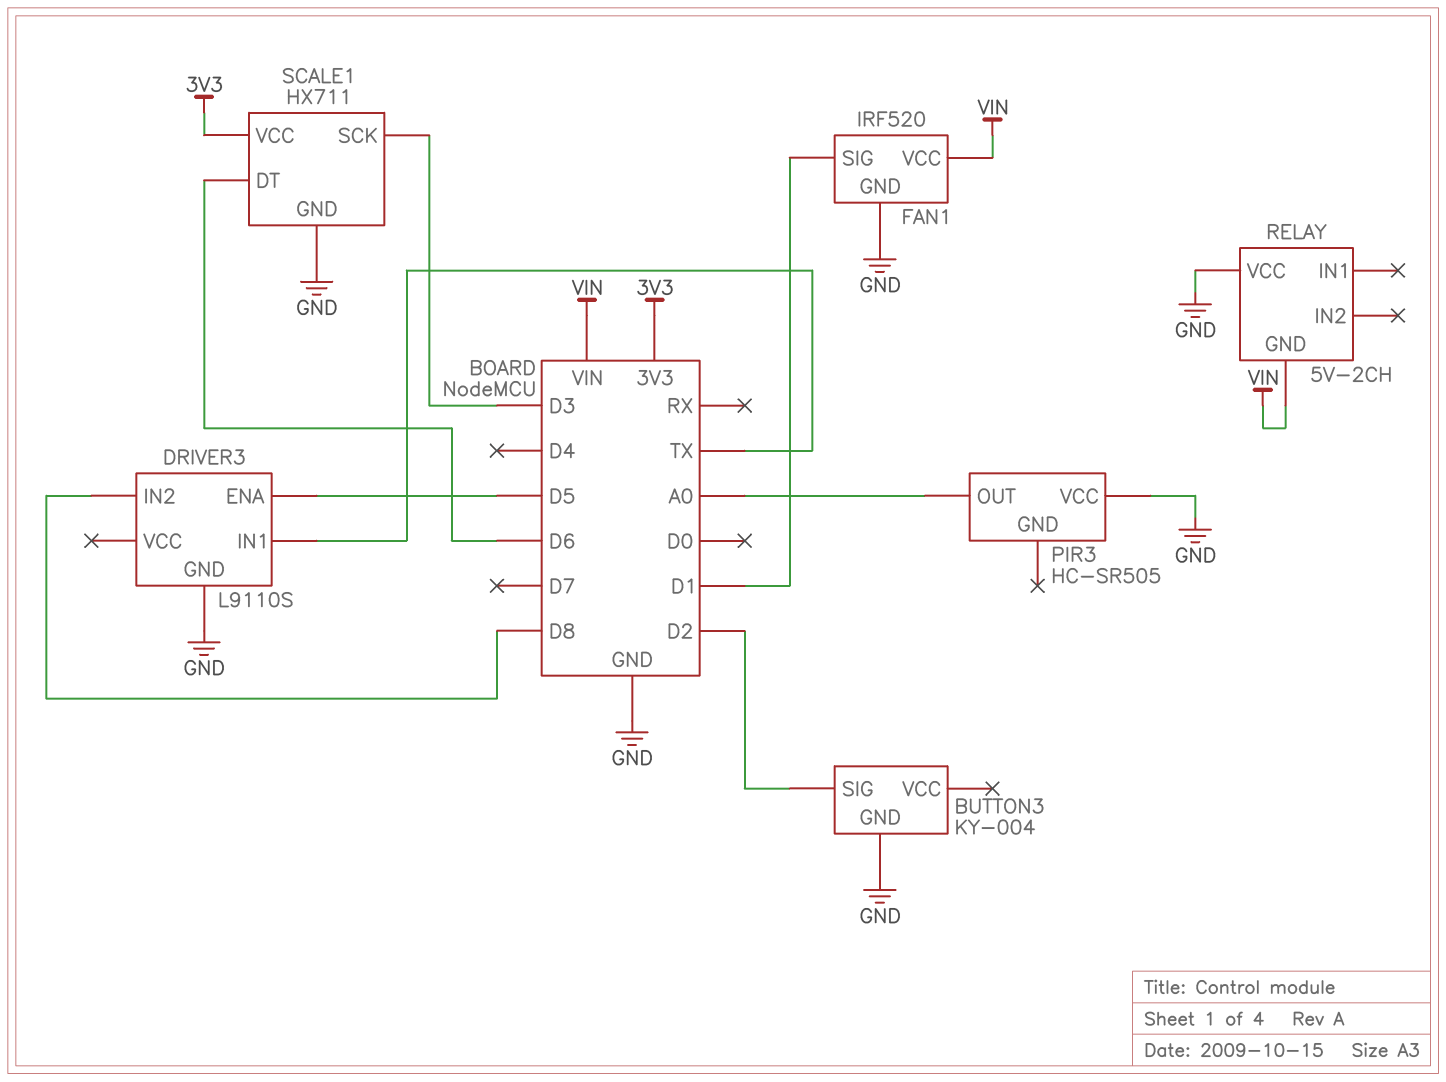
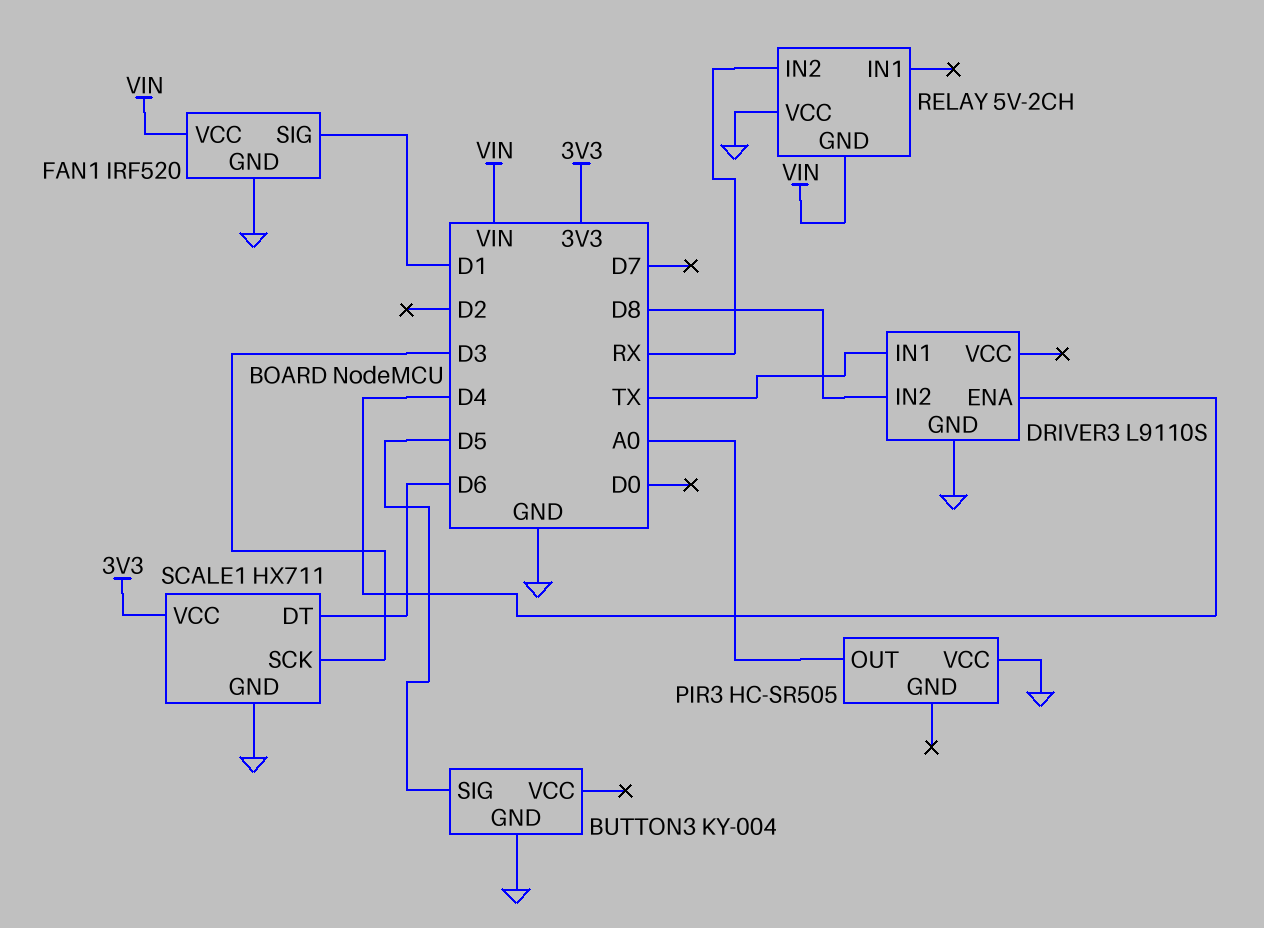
BUTTON3 pin SIG: D2 -> D5
DRIVER3 pin ENA: D5 -> D4
RELAY pin IN2: none -> RX

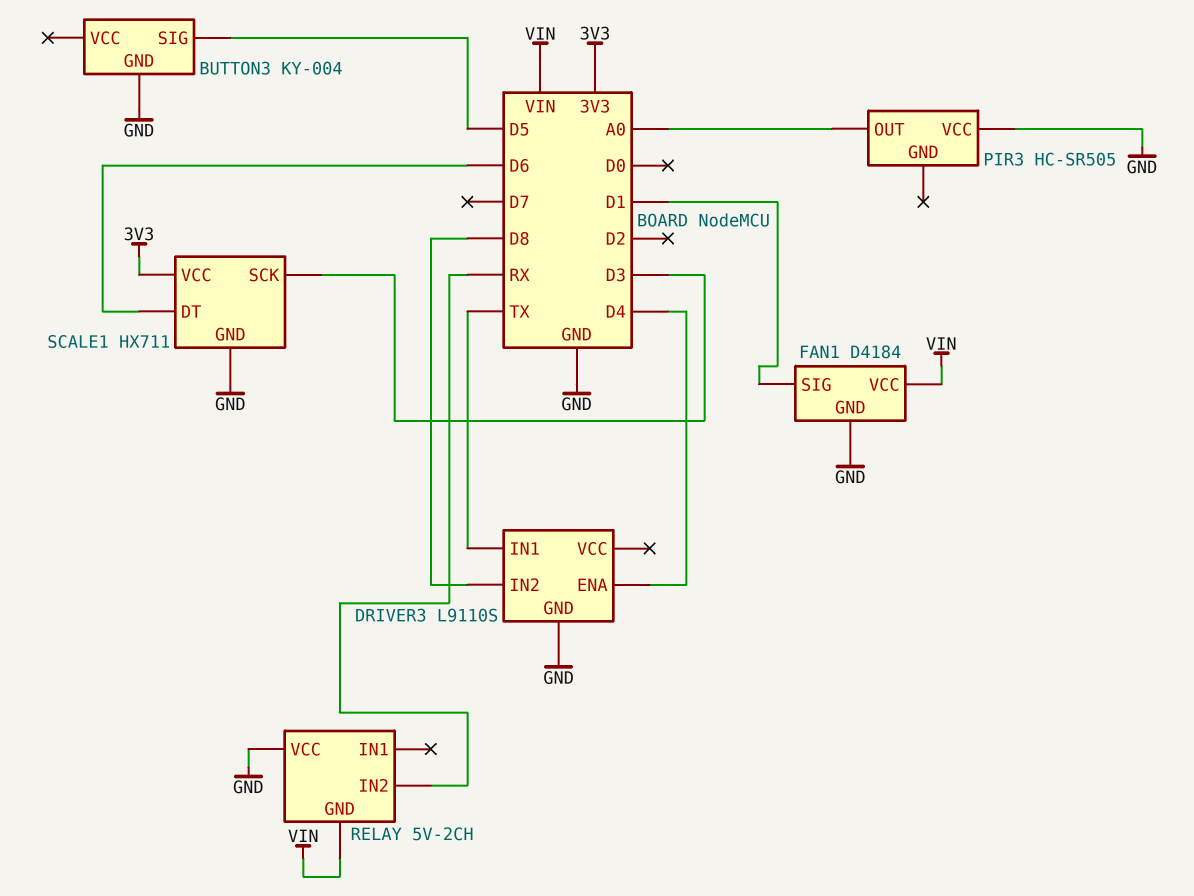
FAN1: IRF520 -> D4184

